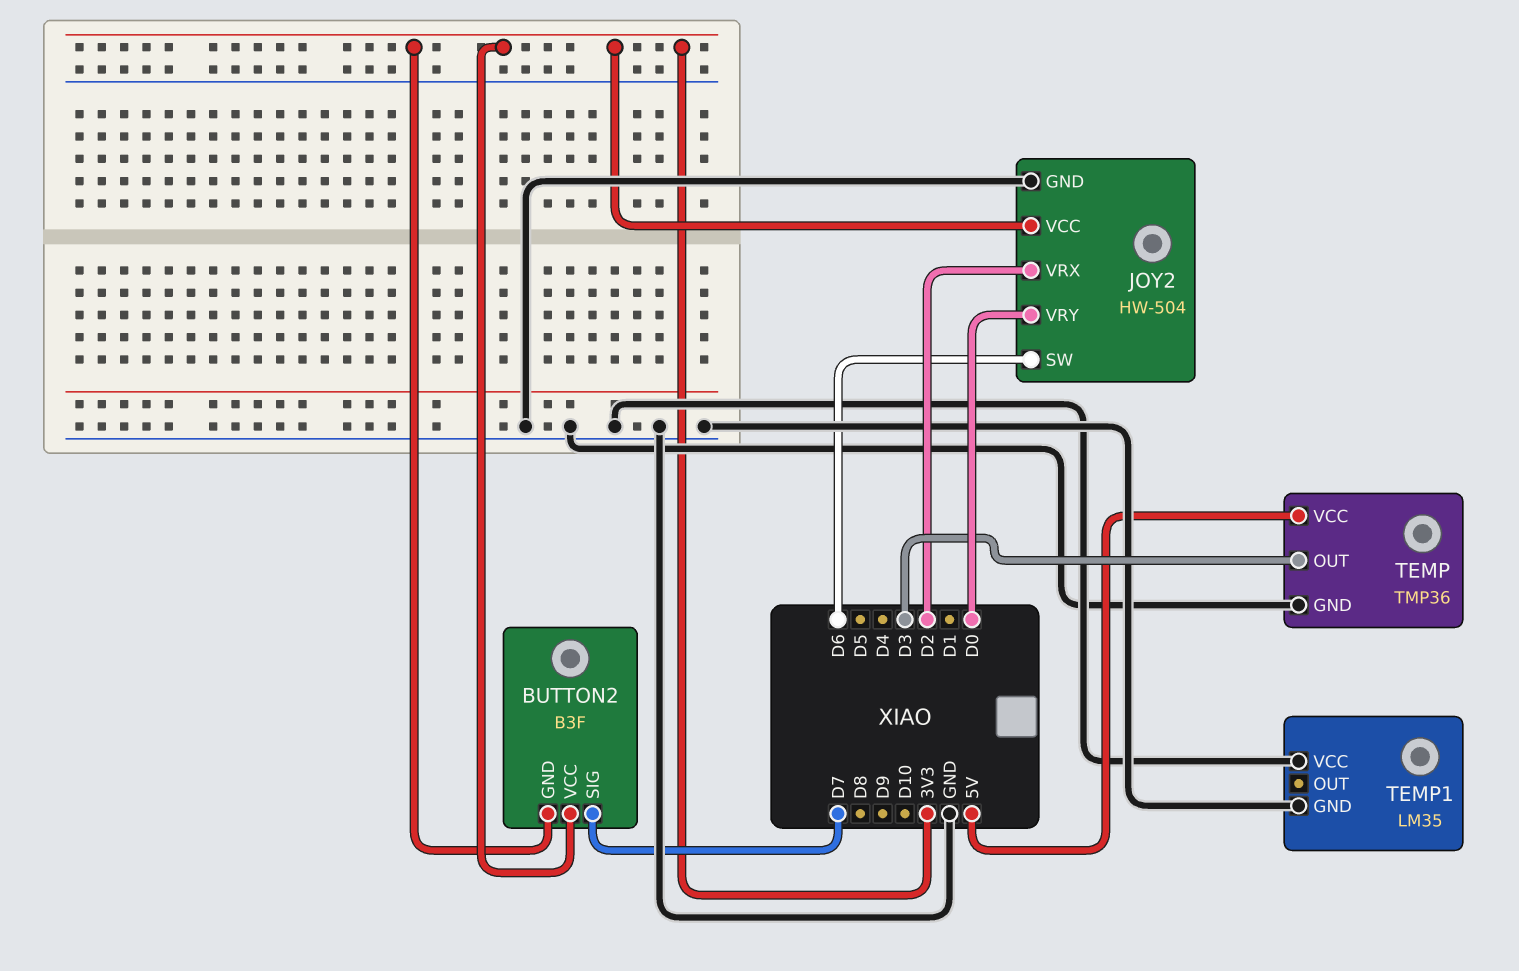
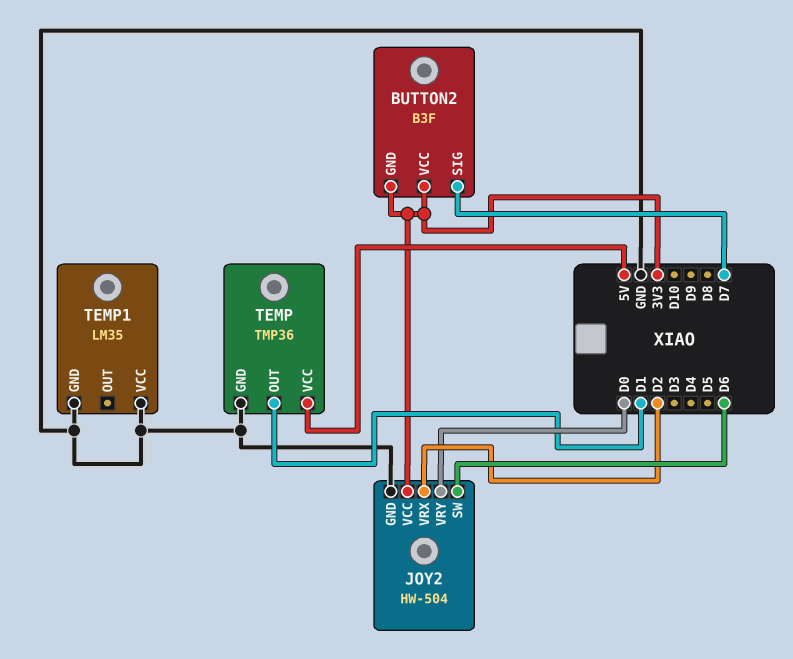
TEMP pin OUT: D3 -> D1

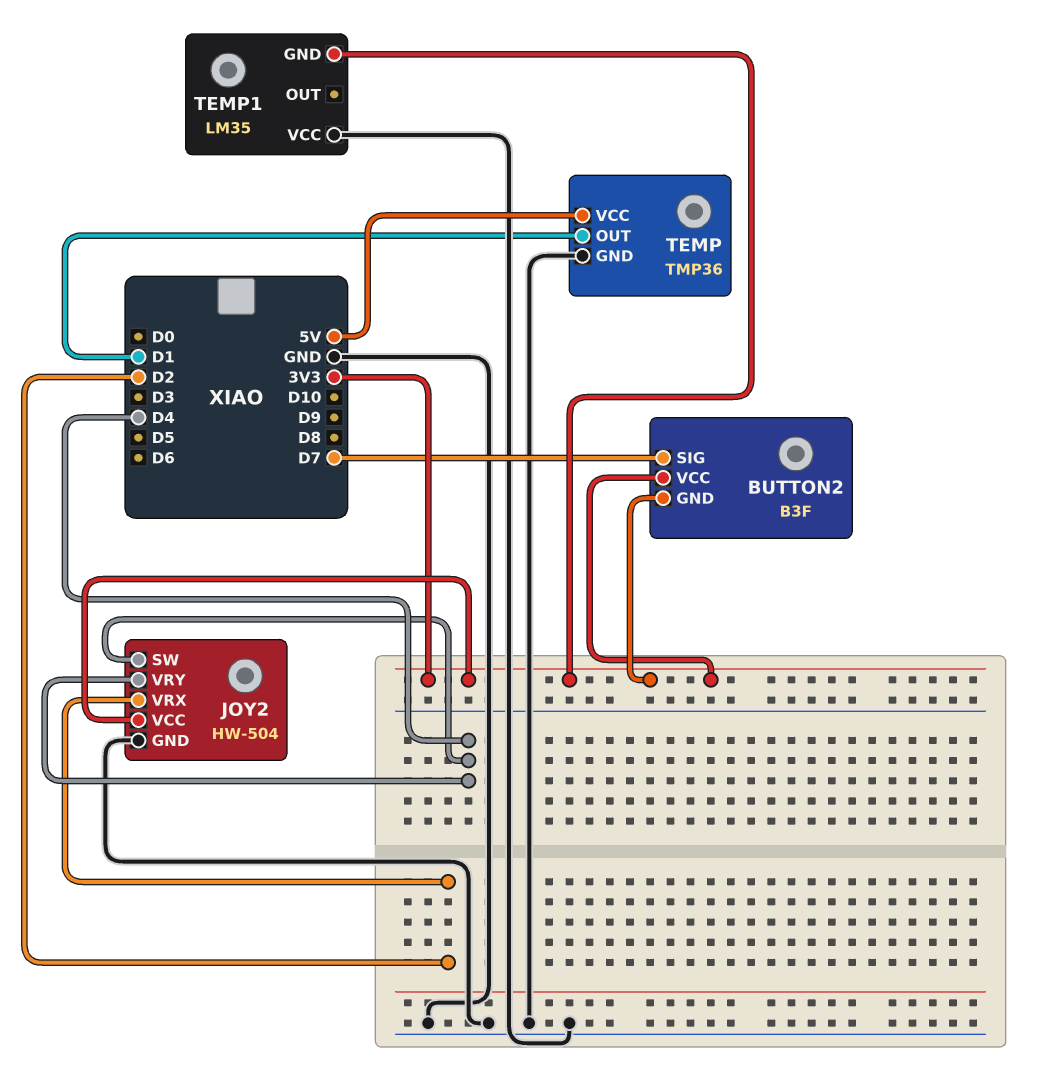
JOY2 pin SW: D6 -> D4
JOY2 pin VRY: D0 -> D4
TEMP1 pin GND: GND -> 3V3

